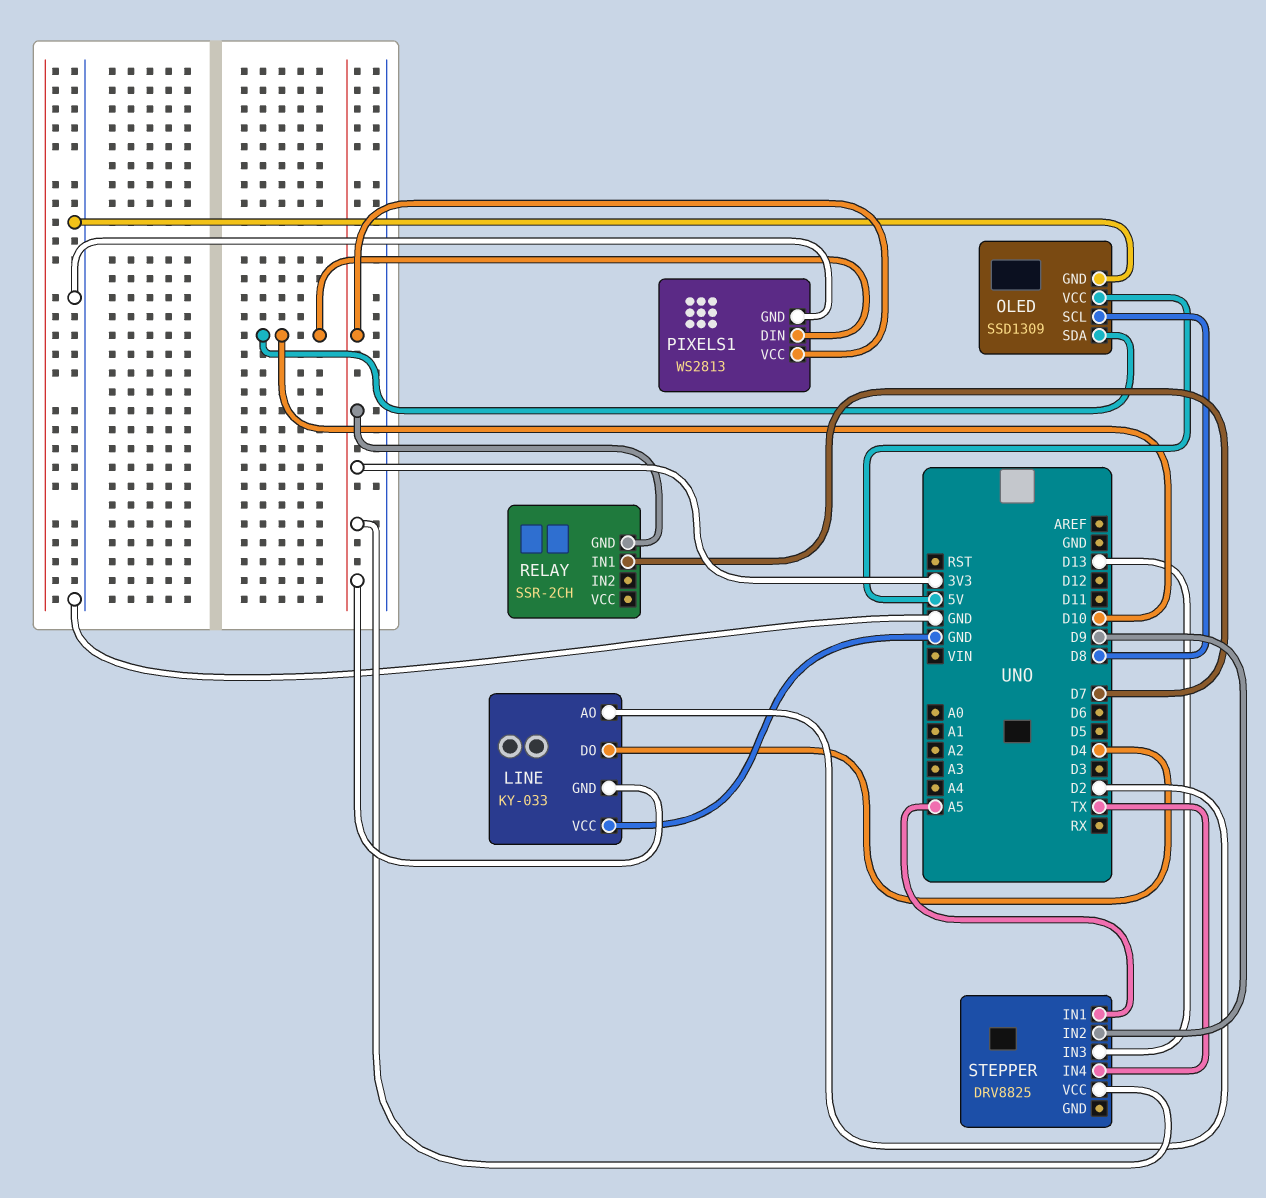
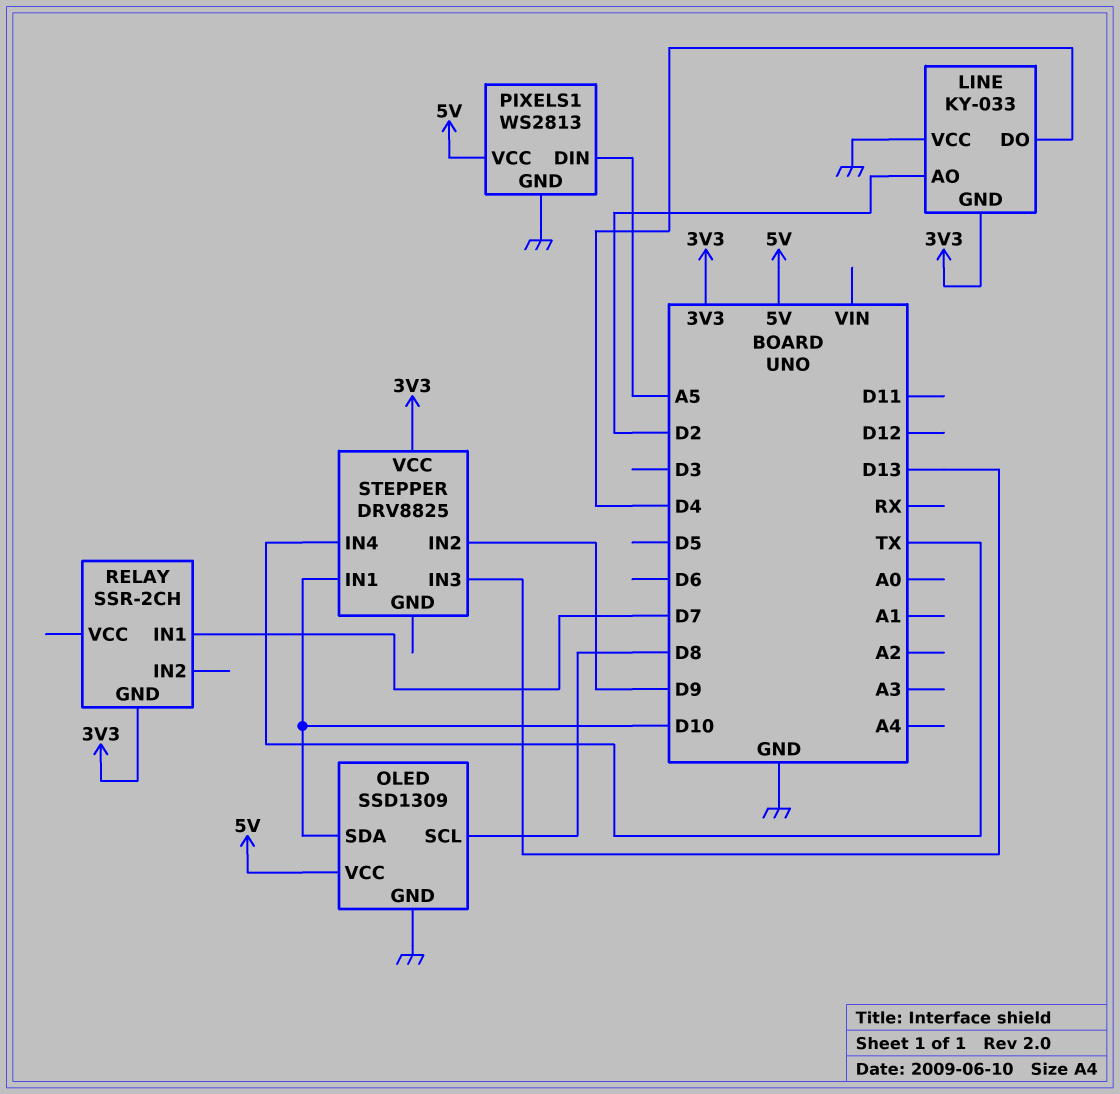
PIXELS1 pin DIN: D10 -> A5
PIXELS1 pin VCC: 3V3 -> 5V
STEPPER pin IN1: A5 -> D10

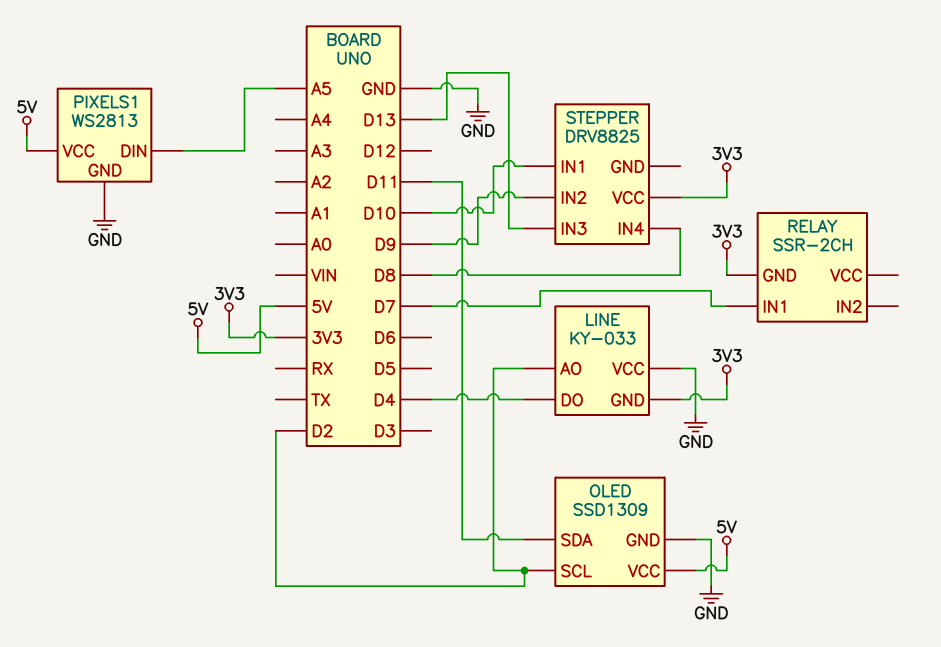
OLED pin SCL: D8 -> D2
OLED pin SDA: D10 -> D11
STEPPER pin IN4: TX -> D8

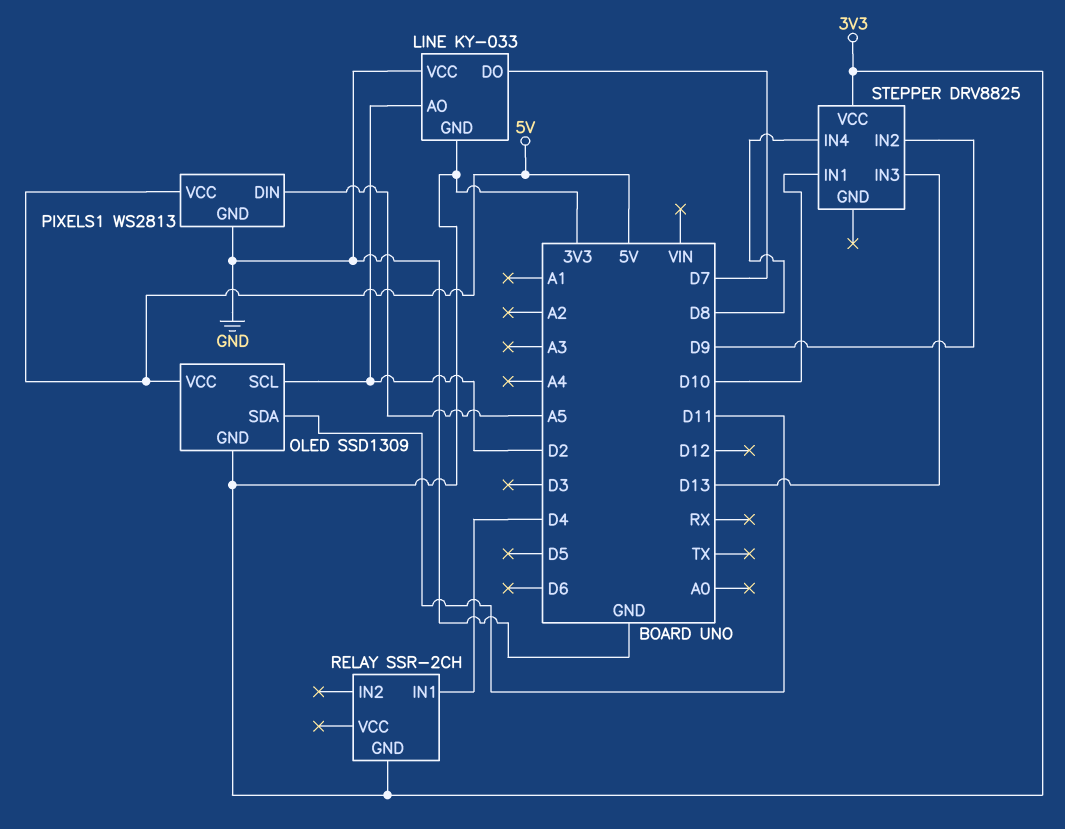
LINE pin DO: D4 -> D7
OLED pin GND: GND -> 3V3
RELAY pin IN1: D7 -> D4

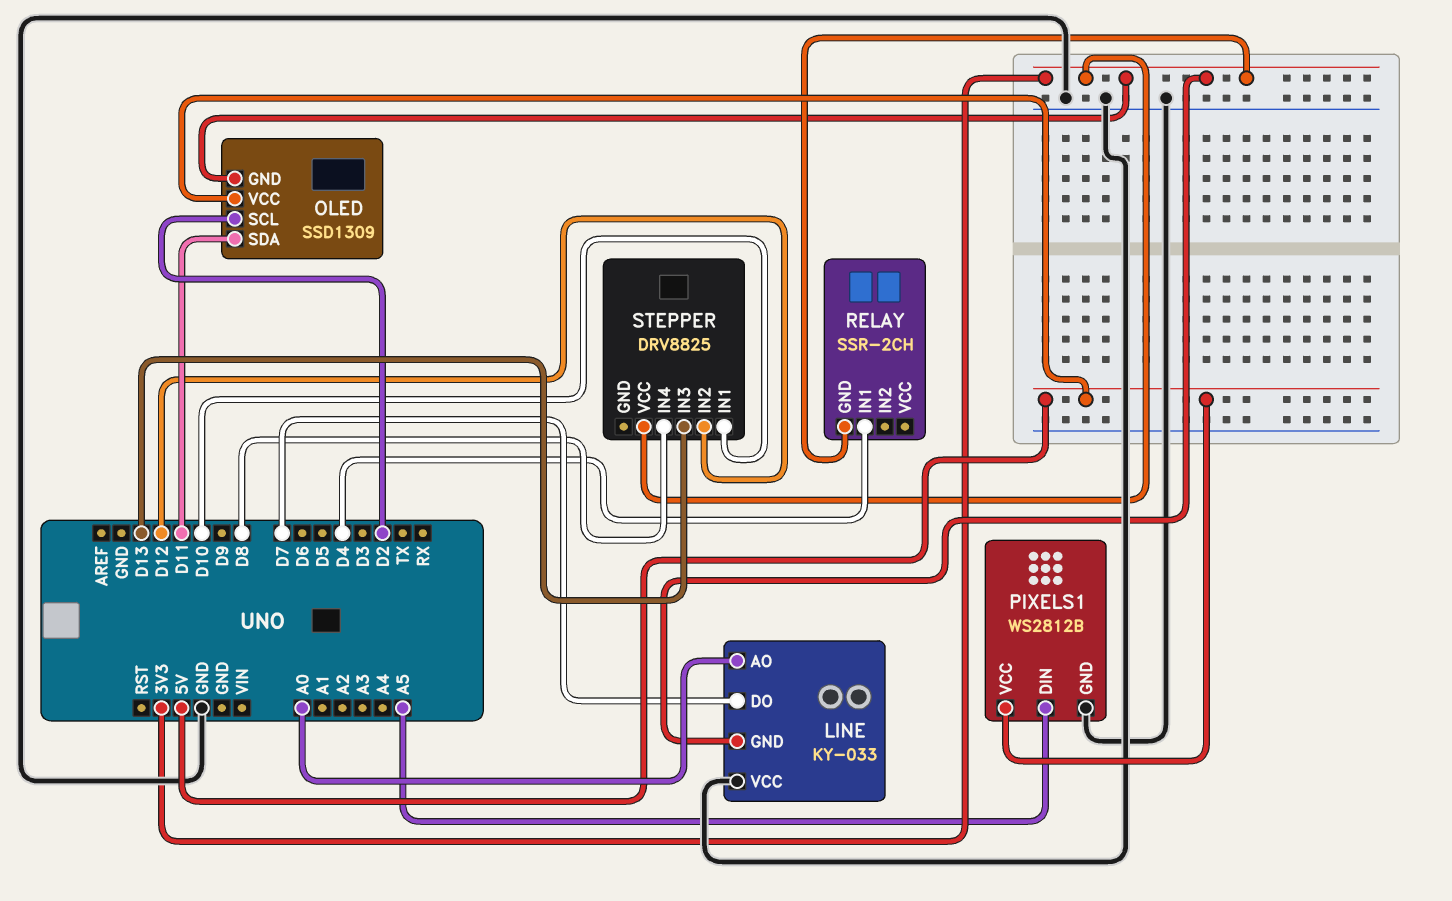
LINE pin AO: D2 -> A0
PIXELS1: WS2813 -> WS2812B
STEPPER pin IN2: D9 -> D12

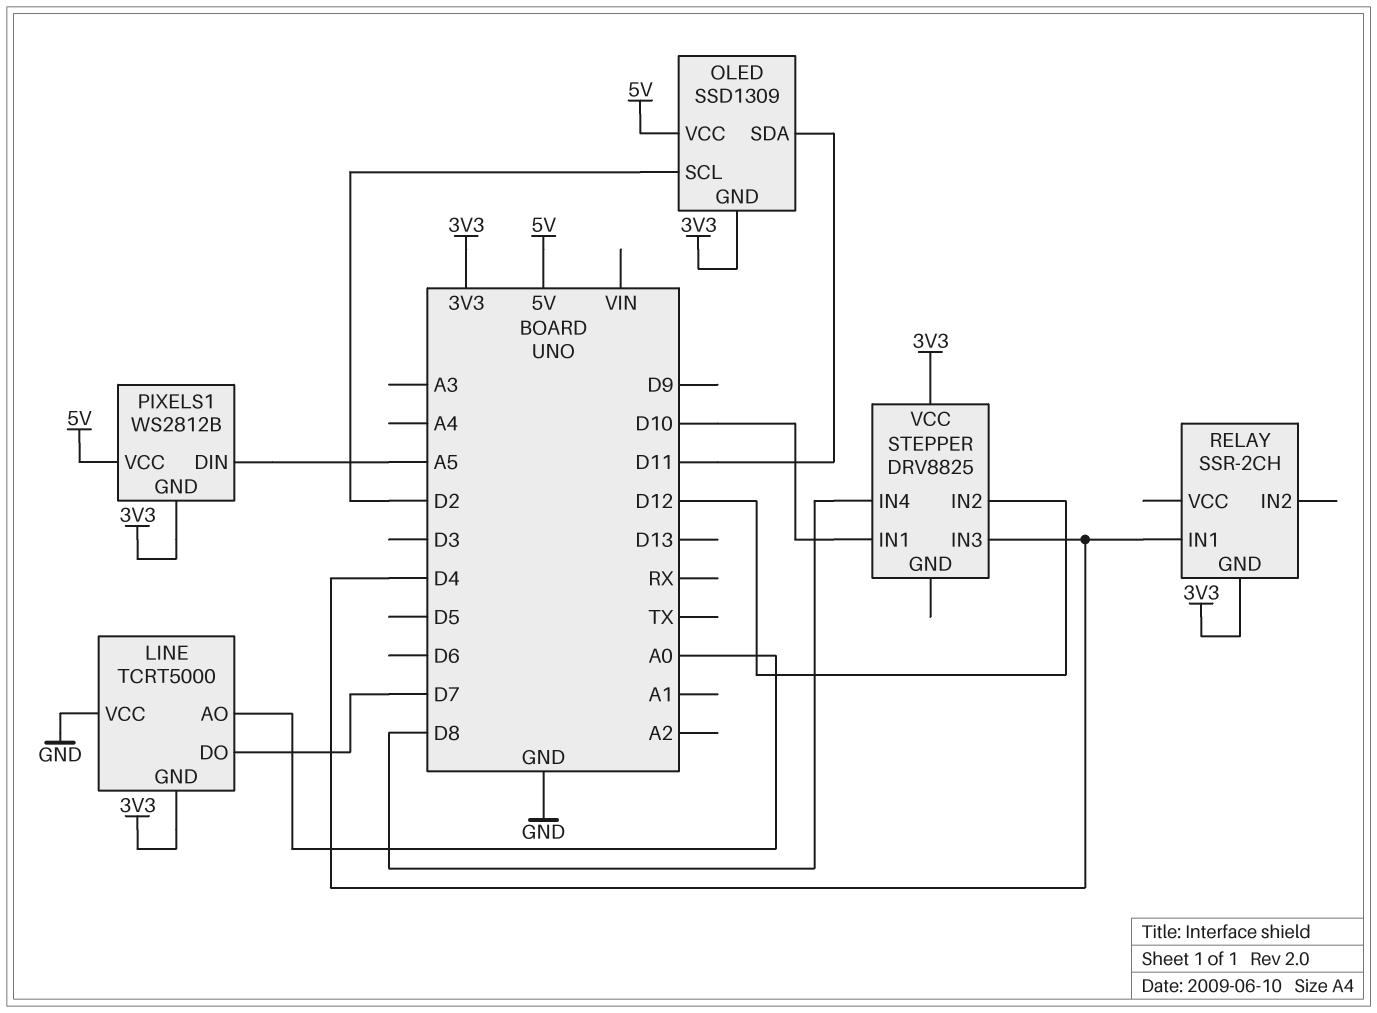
LINE: KY-033 -> TCRT5000
PIXELS1 pin GND: GND -> 3V3
STEPPER pin IN3: D13 -> D4

